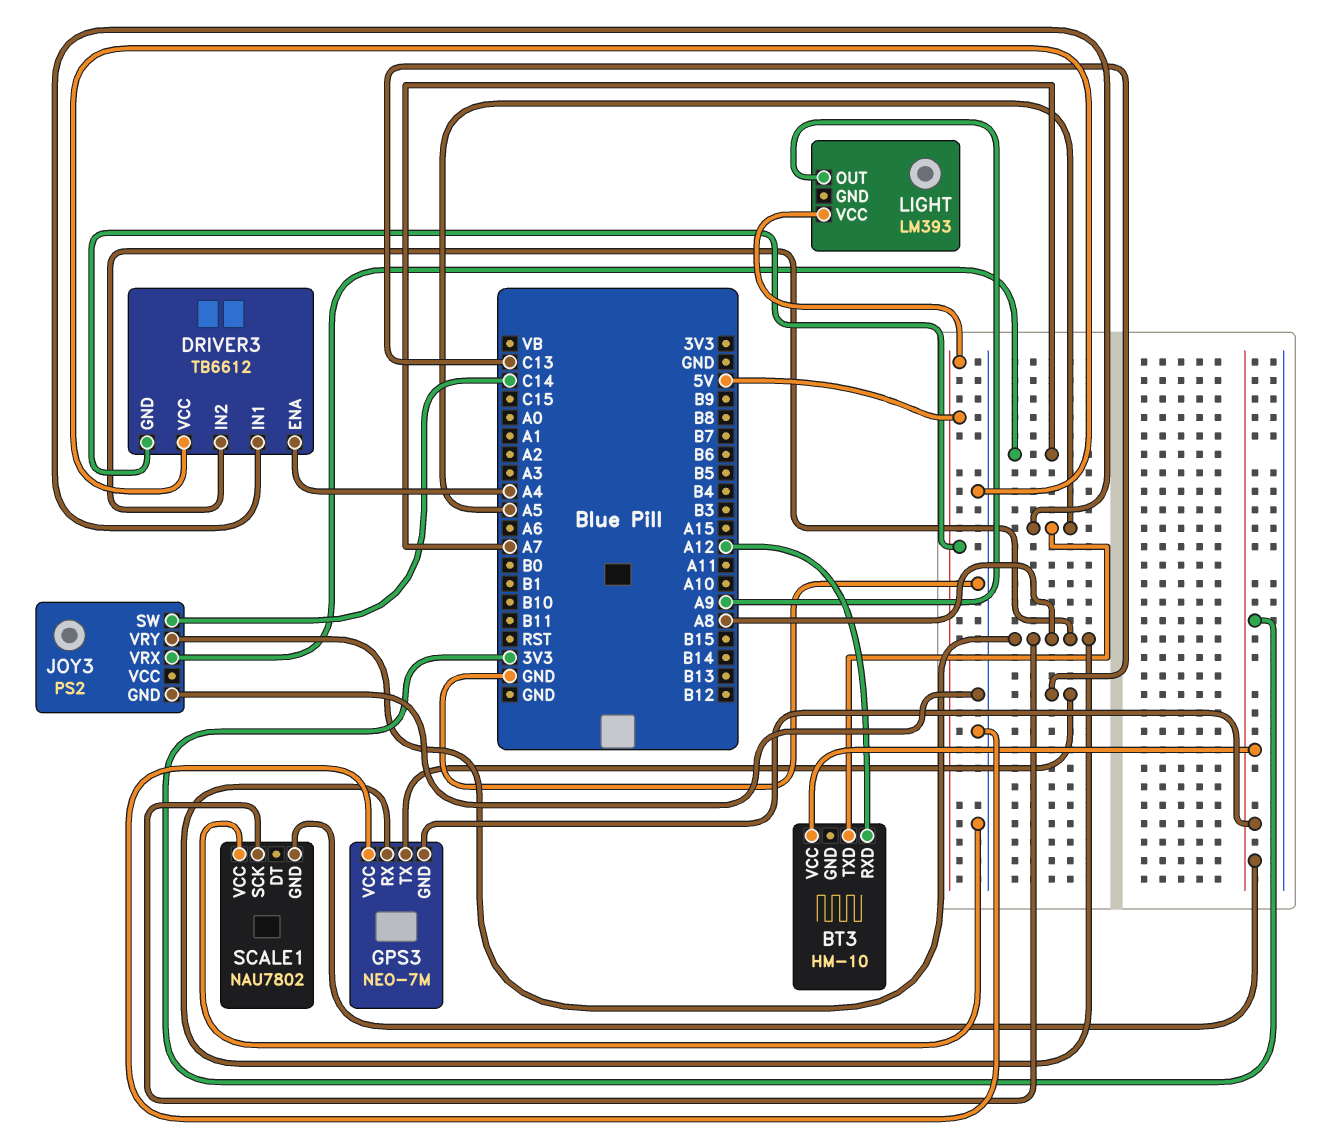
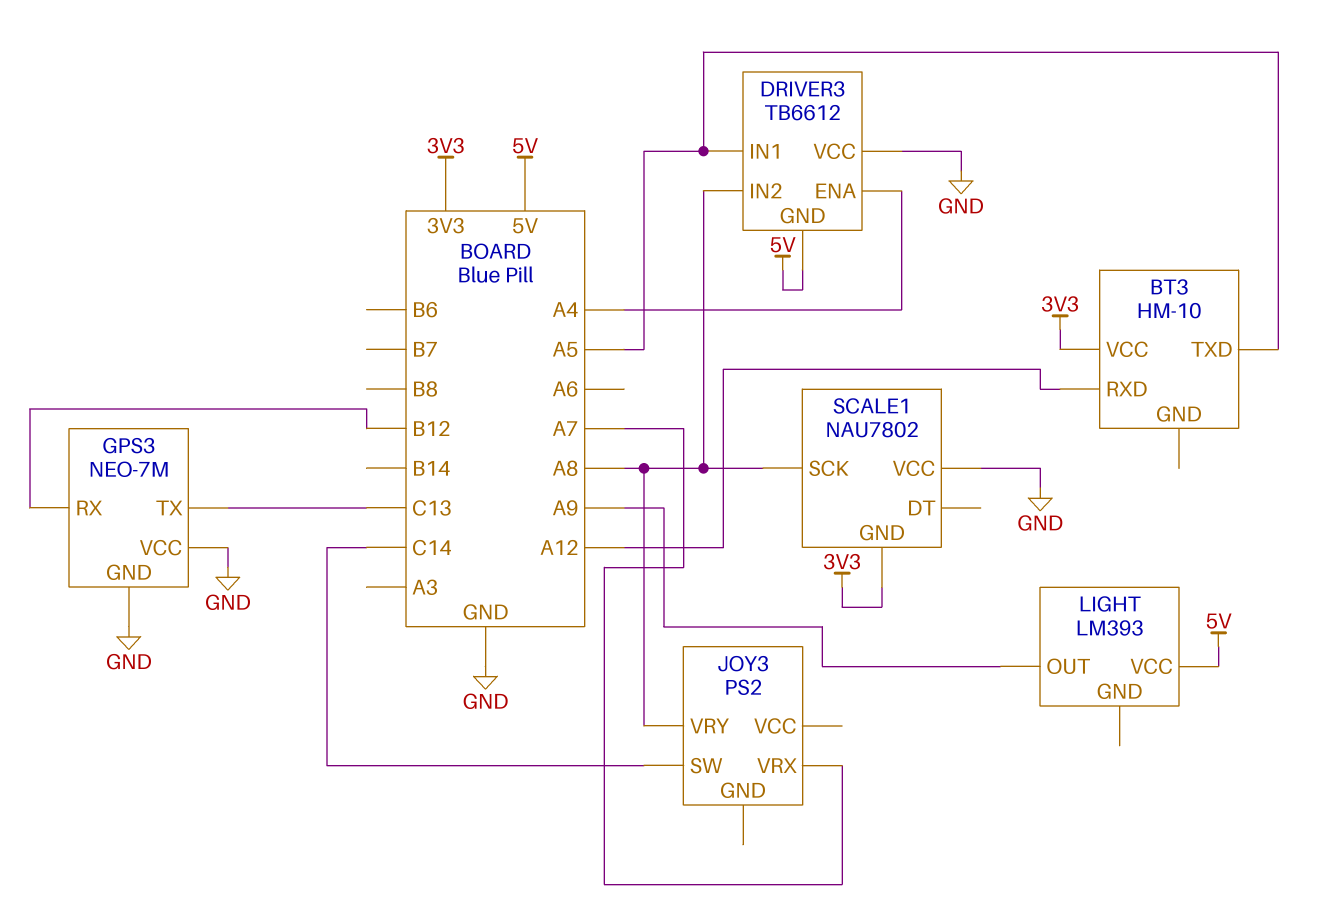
GPS3 pin GND: 3V3 -> GND
GPS3 pin RX: A8 -> B12
JOY3 pin GND: GND -> none

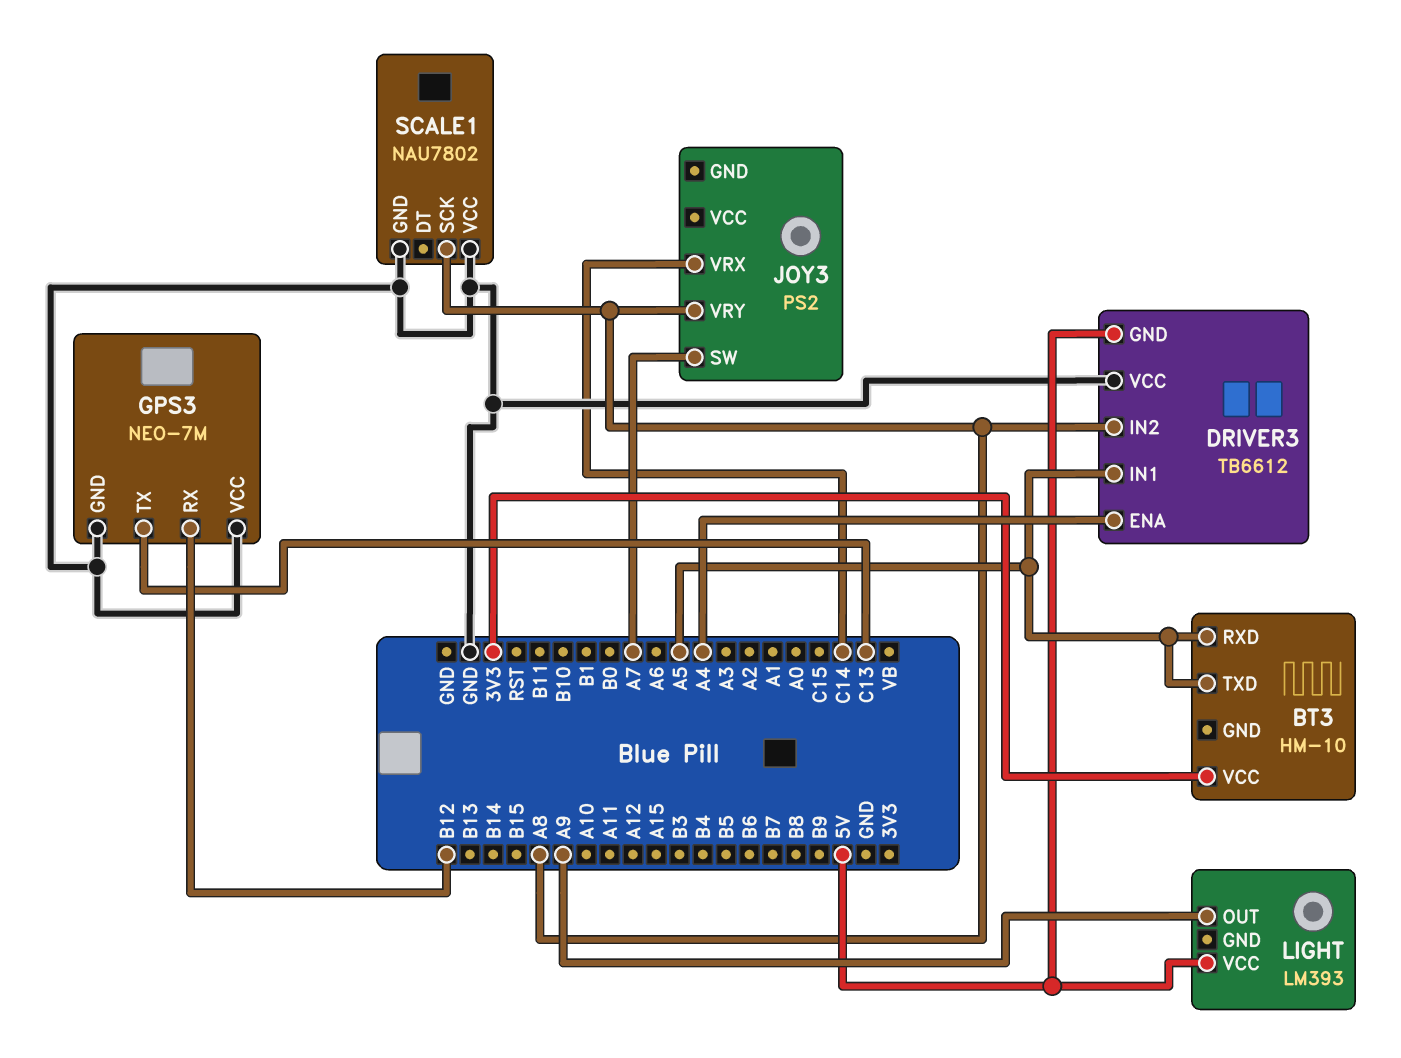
BT3 pin RXD: A12 -> A5
JOY3 pin SW: C14 -> A7
JOY3 pin VRX: A7 -> C14
SCALE1 pin GND: 3V3 -> GND

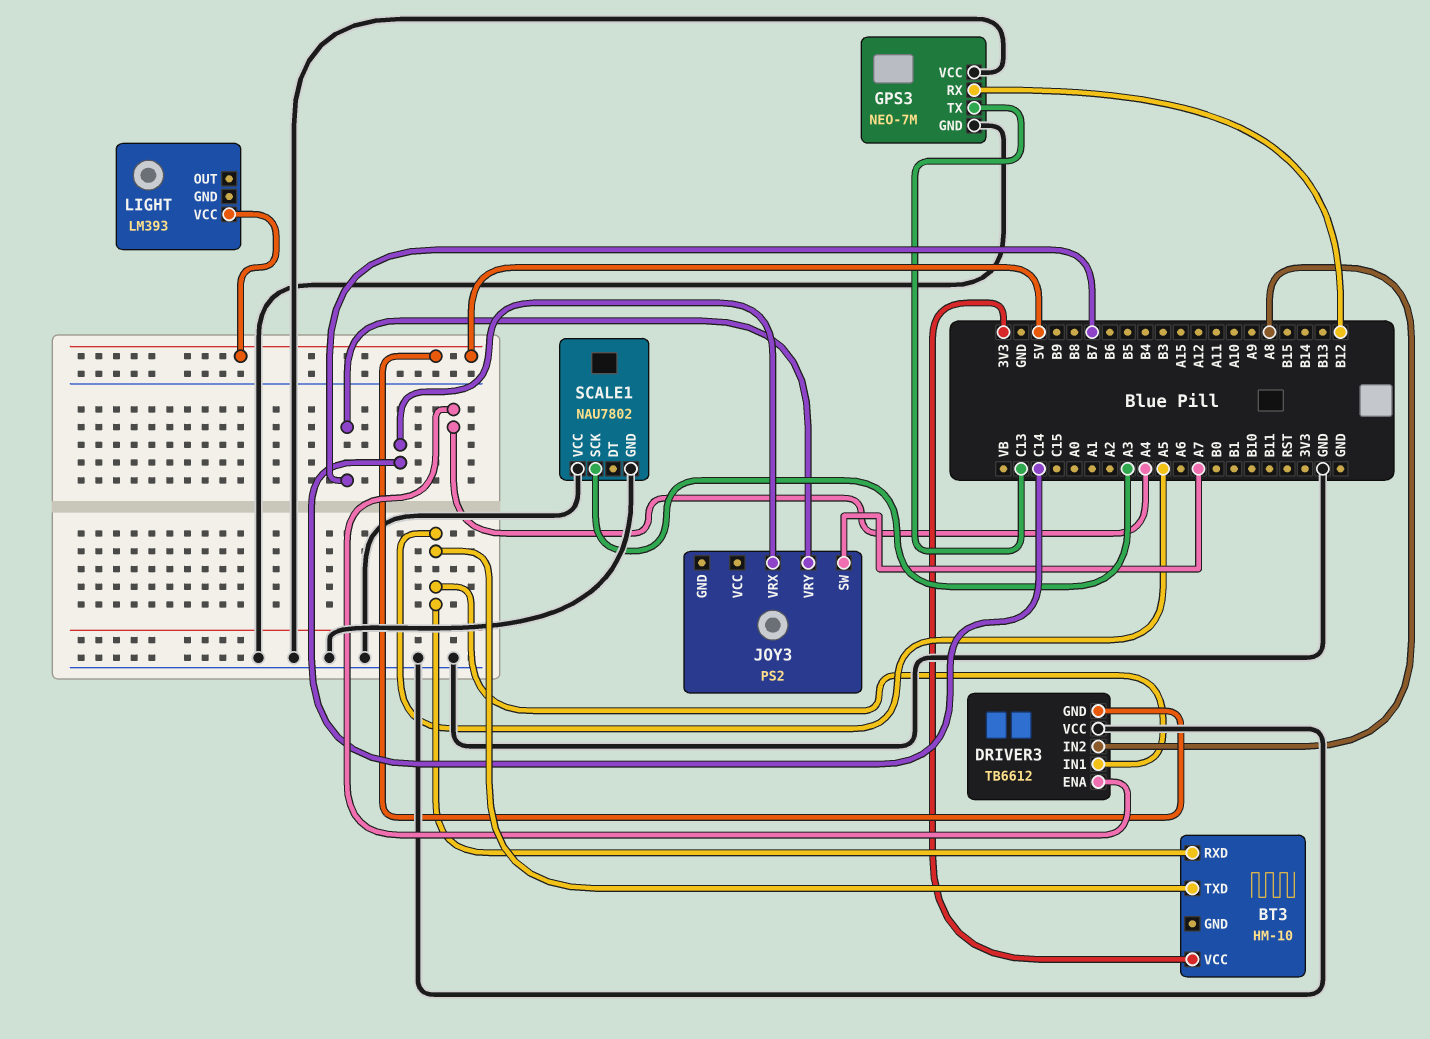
JOY3 pin VRY: A8 -> B7
LIGHT pin OUT: A9 -> none
SCALE1 pin SCK: A8 -> A3

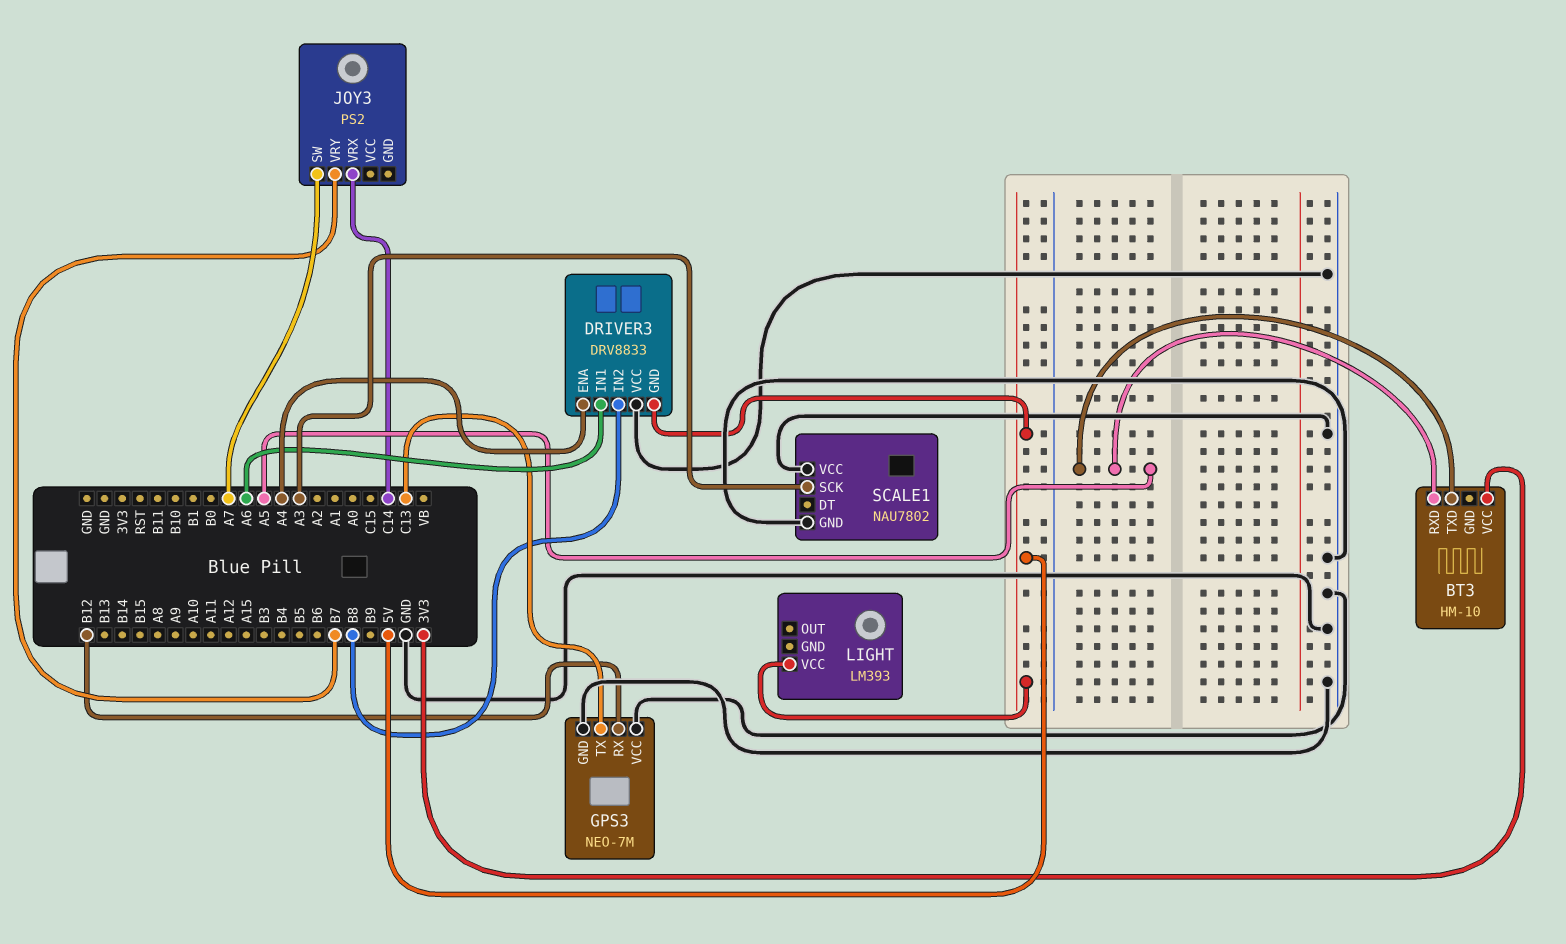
DRIVER3: TB6612 -> DRV8833
DRIVER3 pin IN1: A5 -> A6
DRIVER3 pin IN2: A8 -> B8

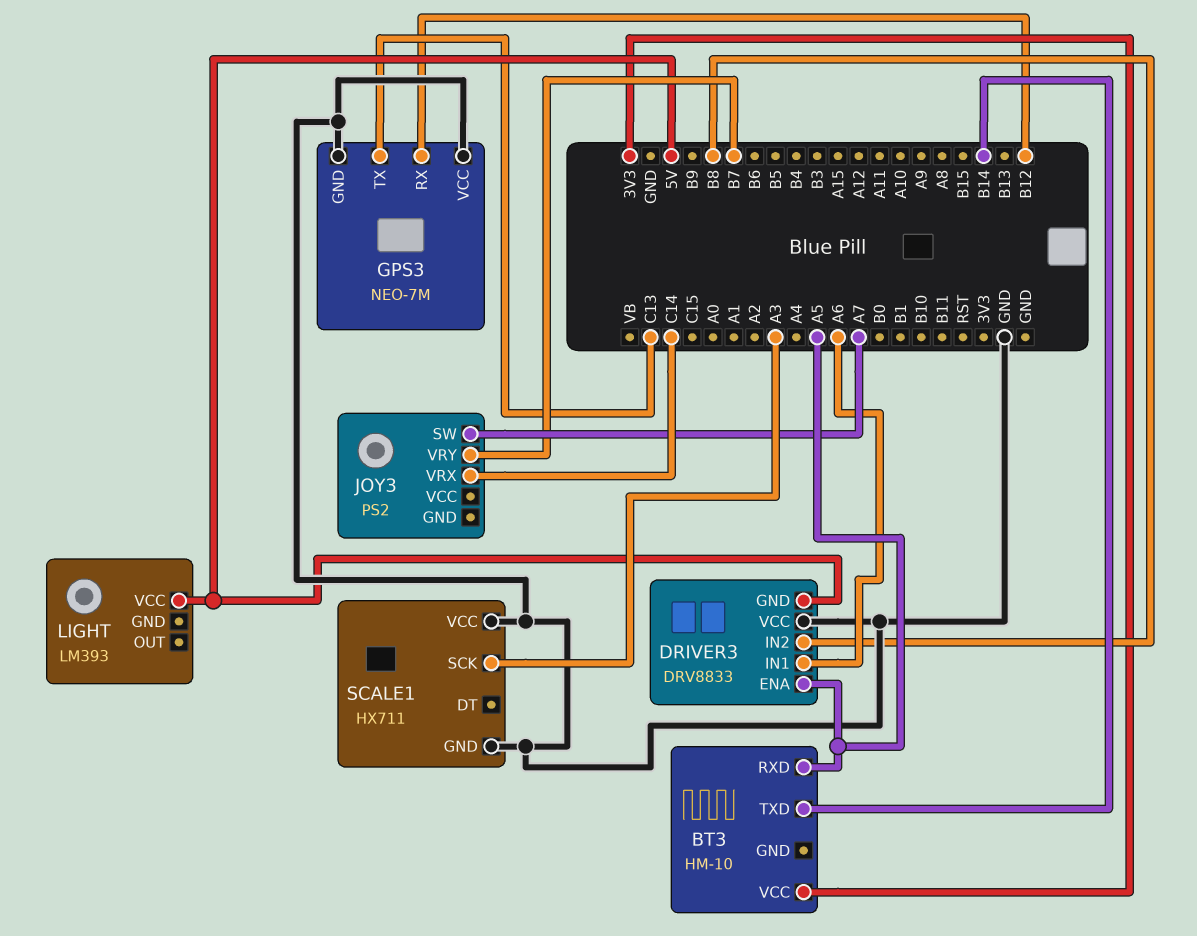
BT3 pin TXD: A5 -> B14
DRIVER3 pin ENA: A4 -> A5
SCALE1: NAU7802 -> HX711

